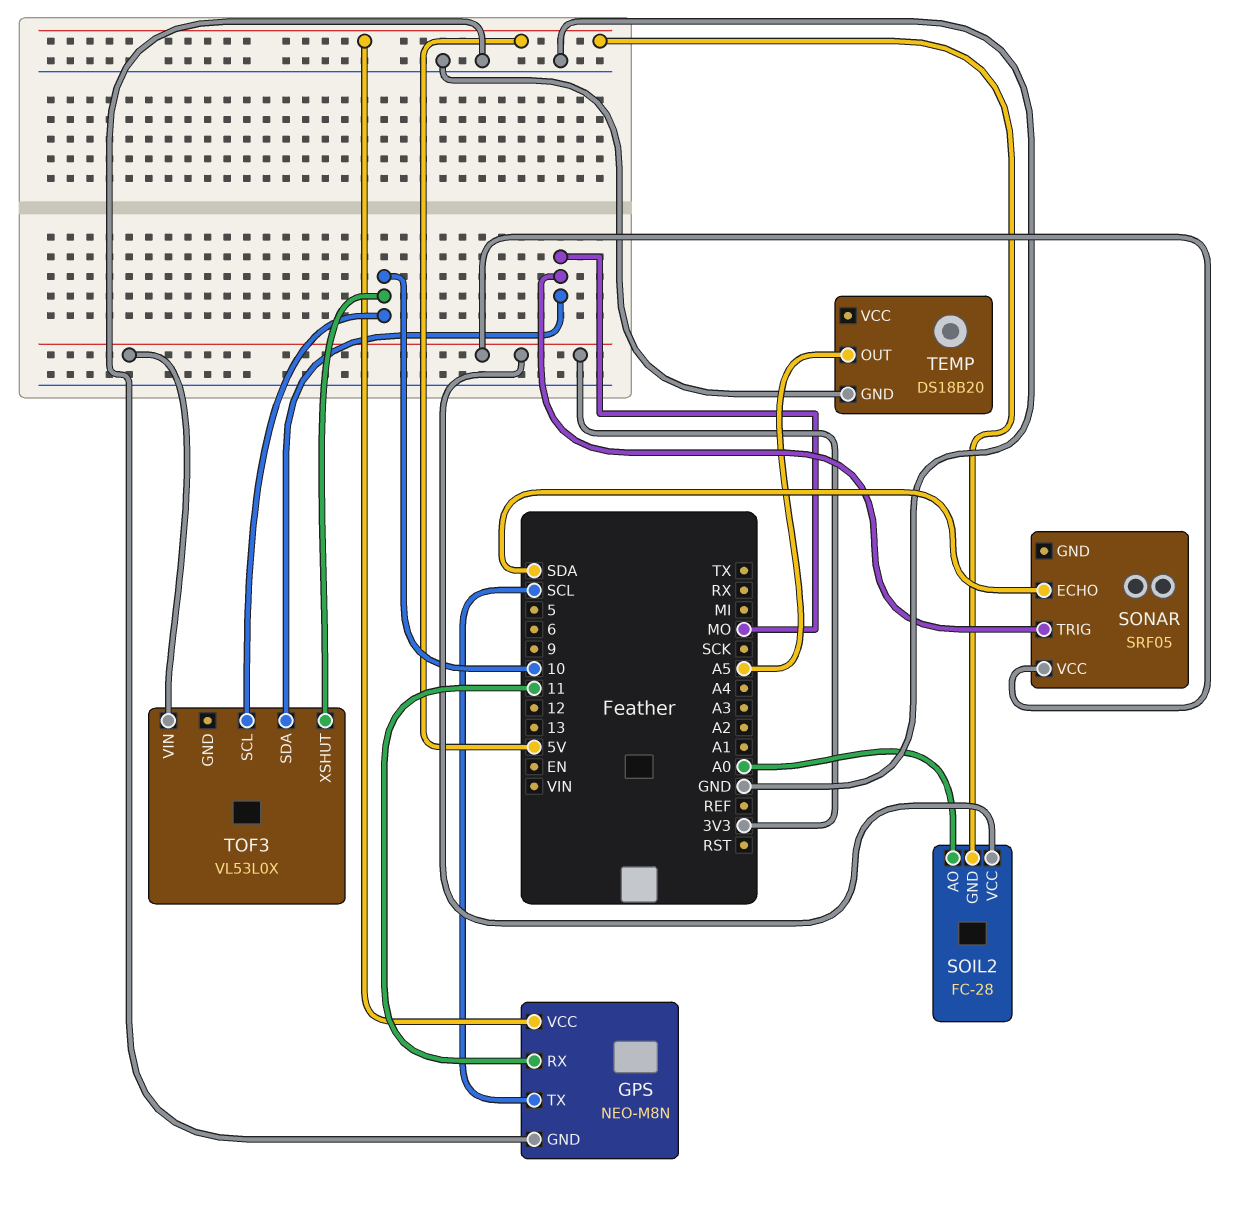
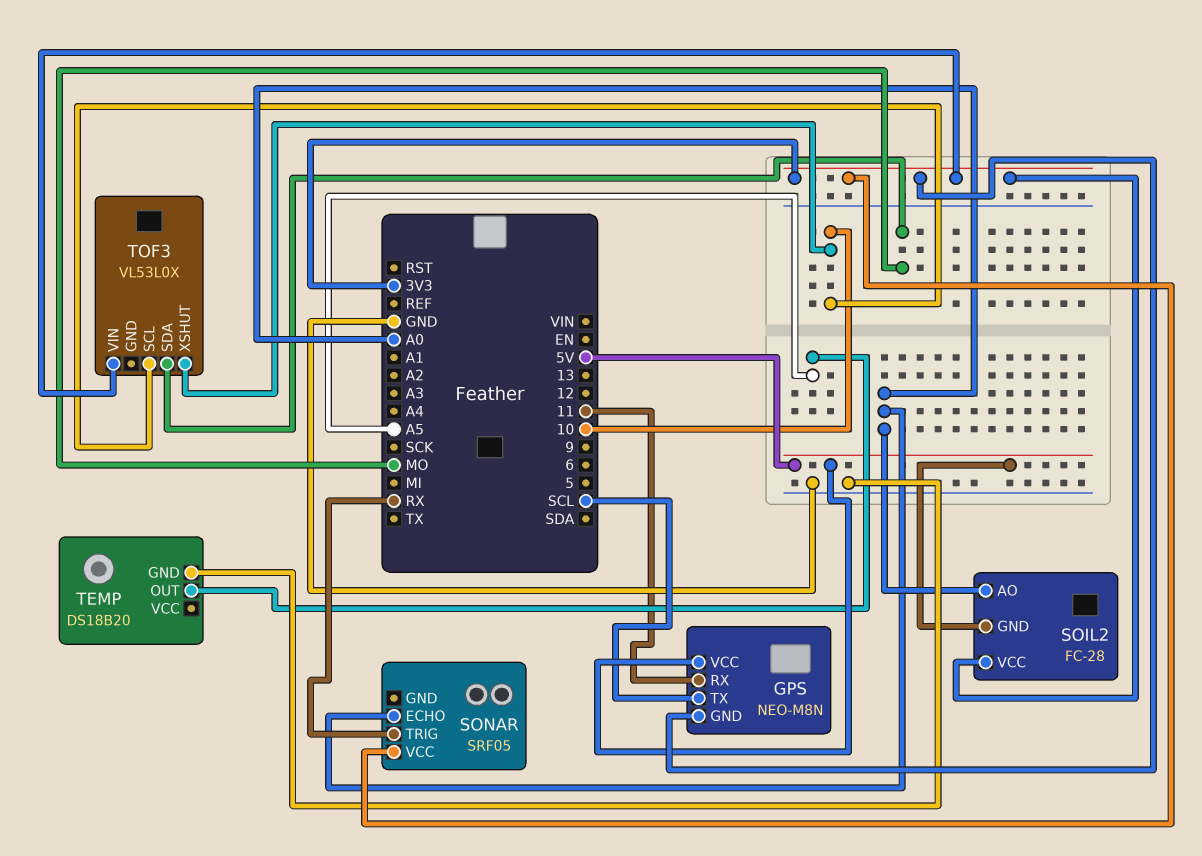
GPS pin GND: GND -> 3V3
SONAR pin ECHO: SDA -> A0
SONAR pin TRIG: MO -> RX

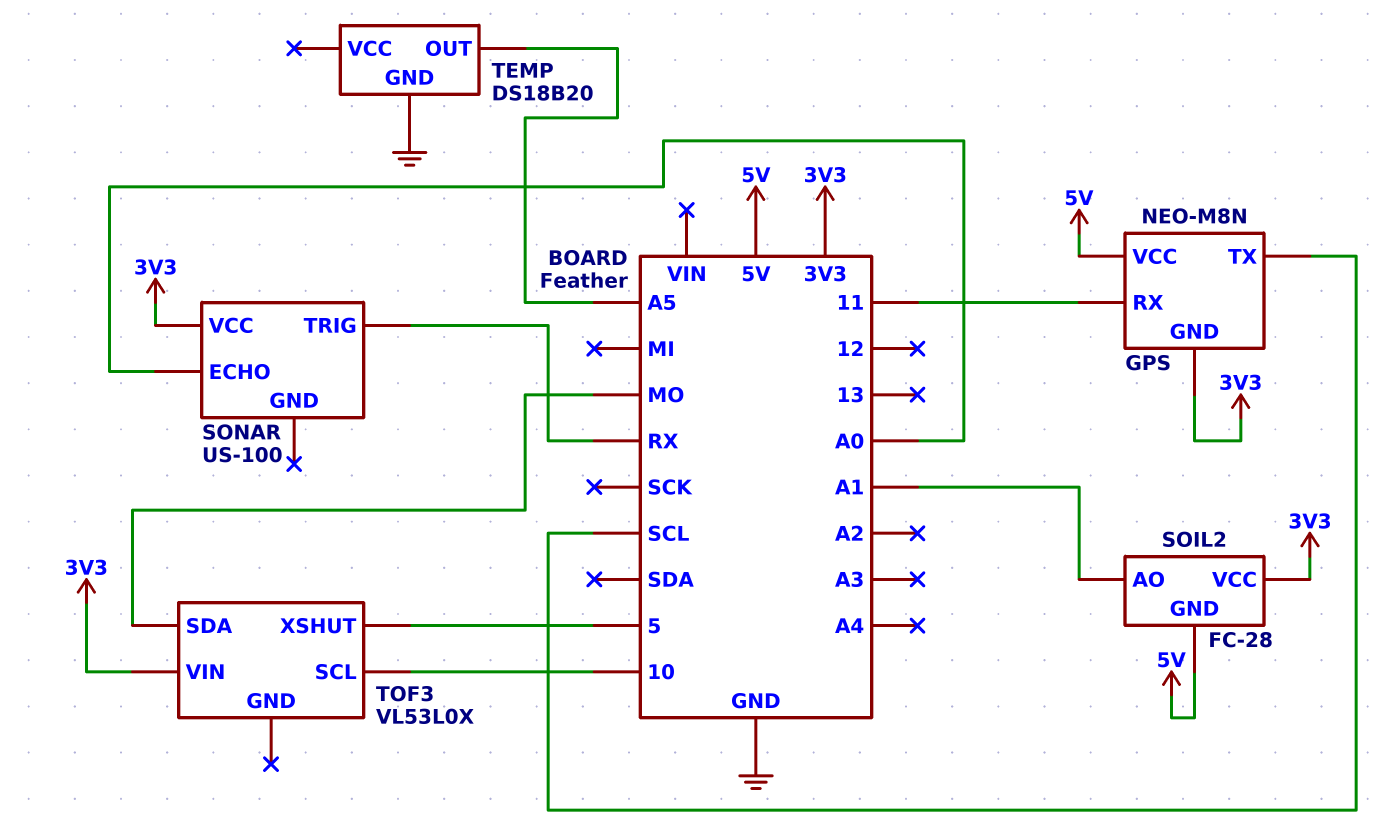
SOIL2 pin AO: A0 -> A1
SONAR: SRF05 -> US-100
TOF3 pin XSHUT: 10 -> 5

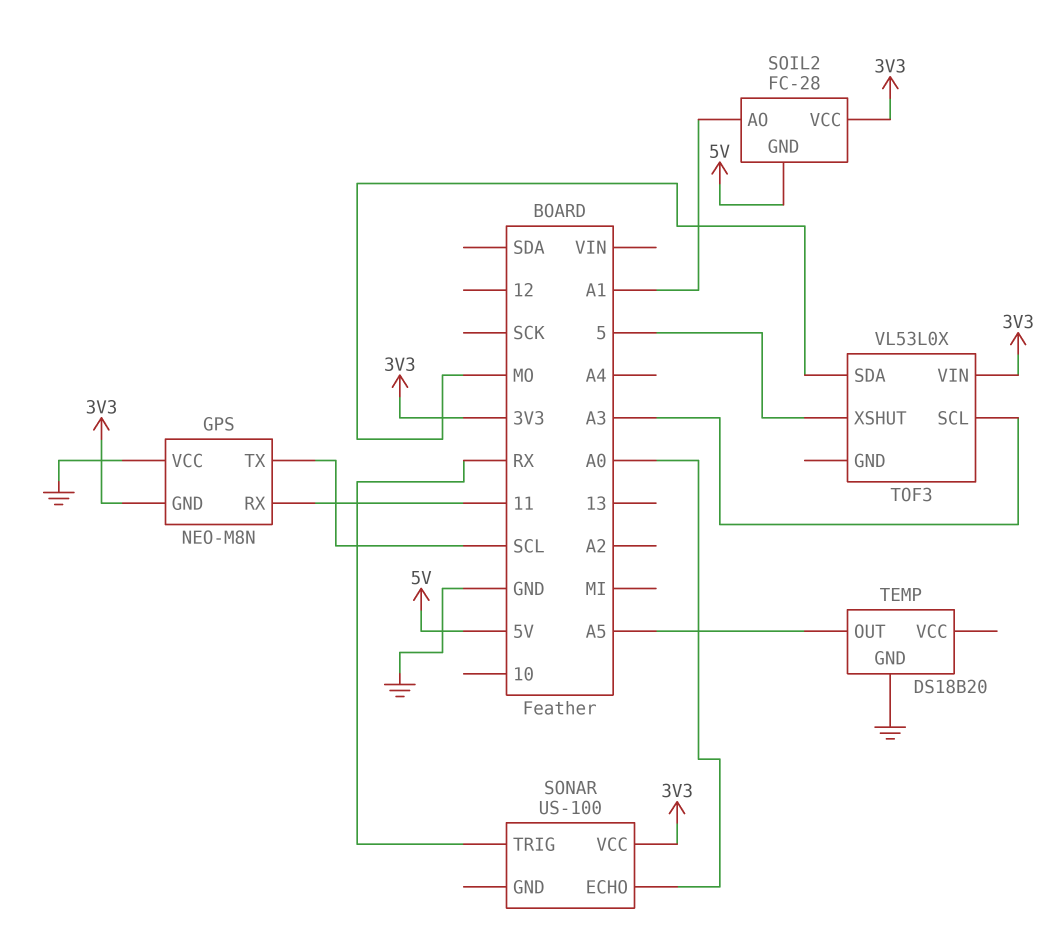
GPS pin VCC: 5V -> GND
TOF3 pin SCL: 10 -> A3

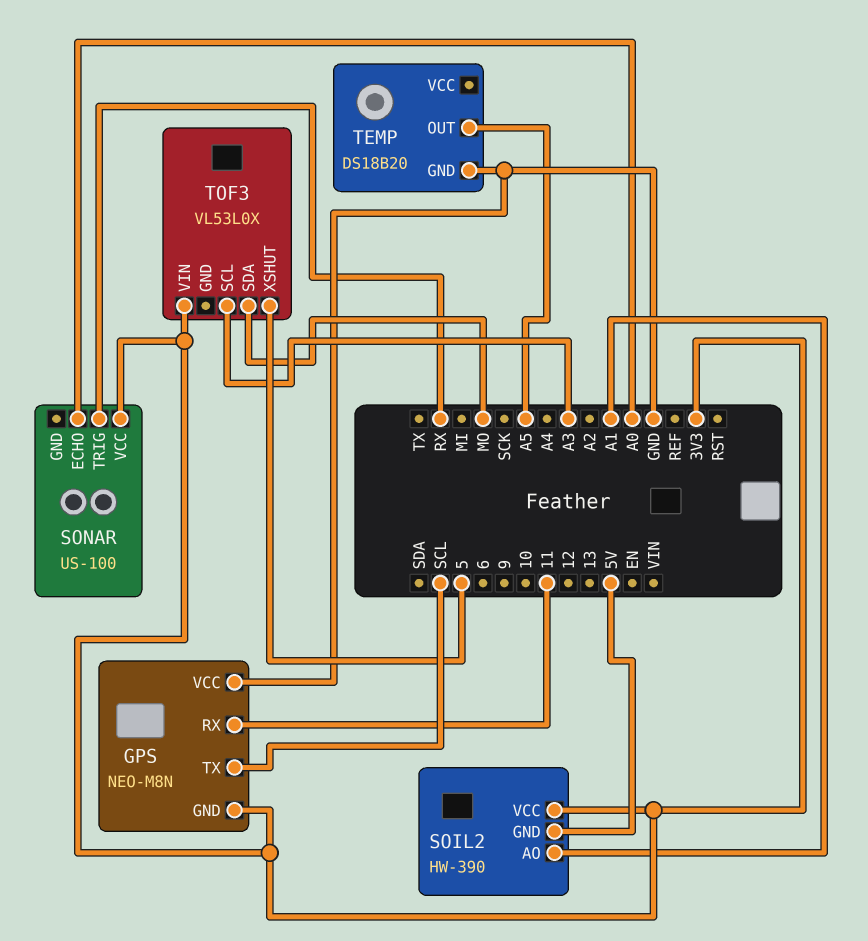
SOIL2: FC-28 -> HW-390

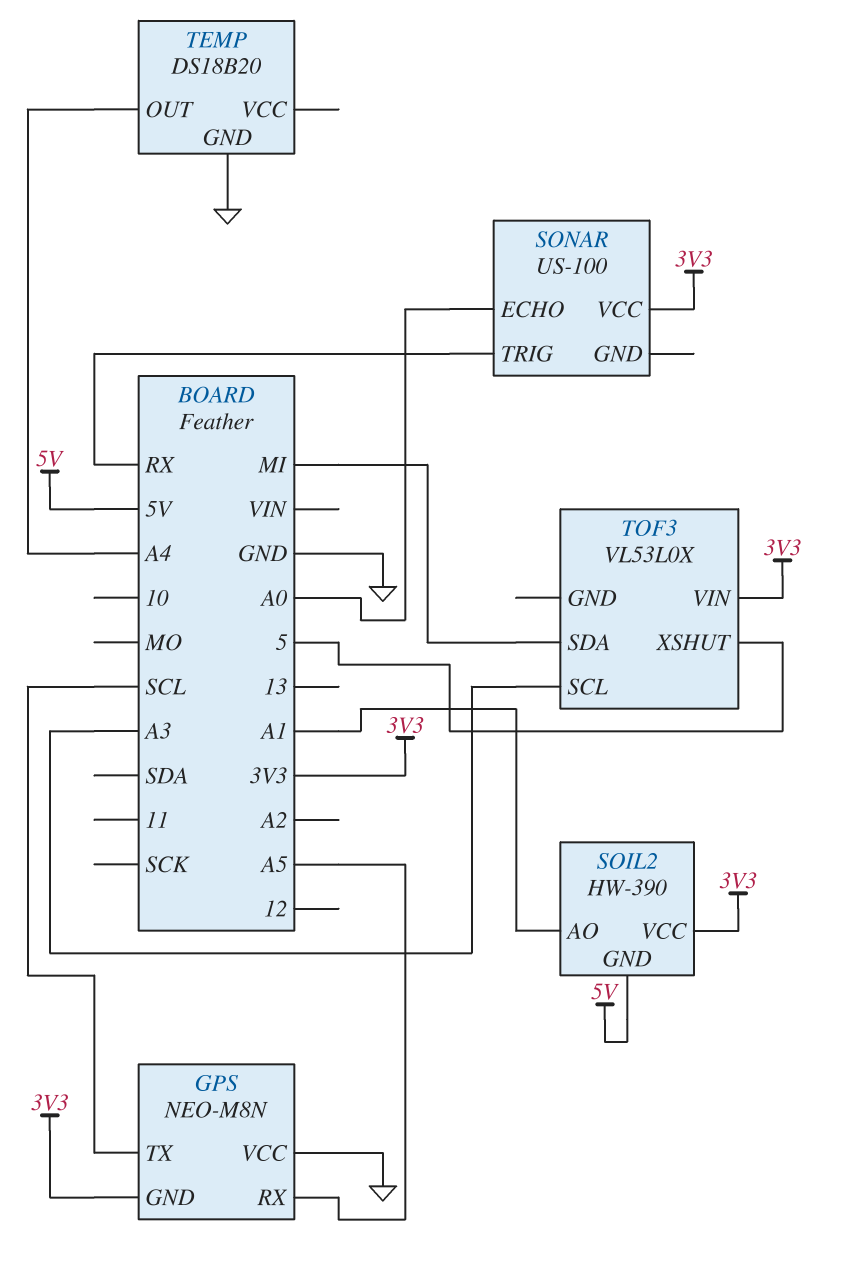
GPS pin RX: 11 -> A5
TEMP pin OUT: A5 -> A4
TOF3 pin SDA: MO -> MI

